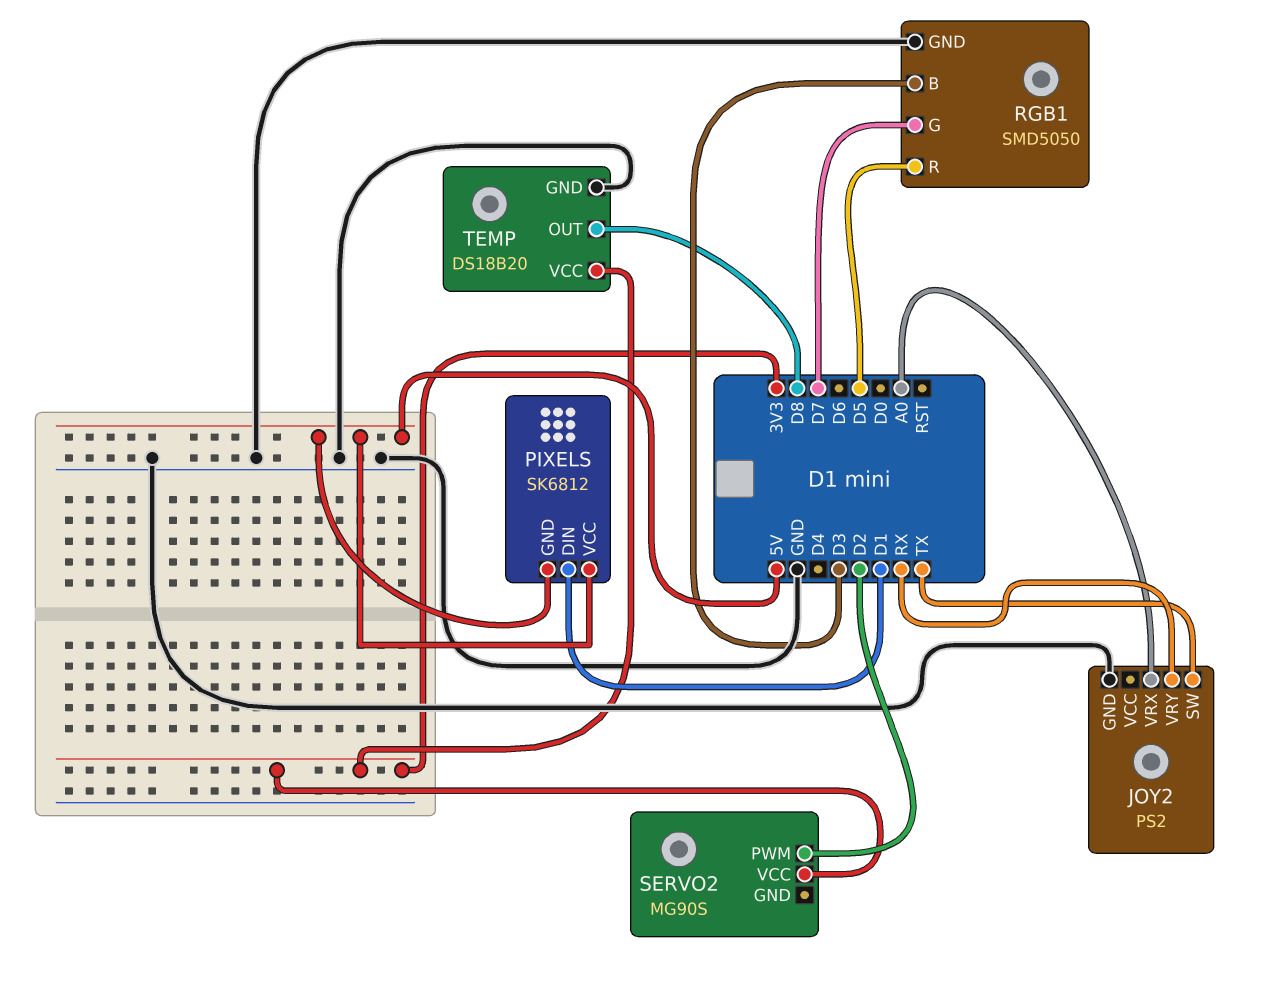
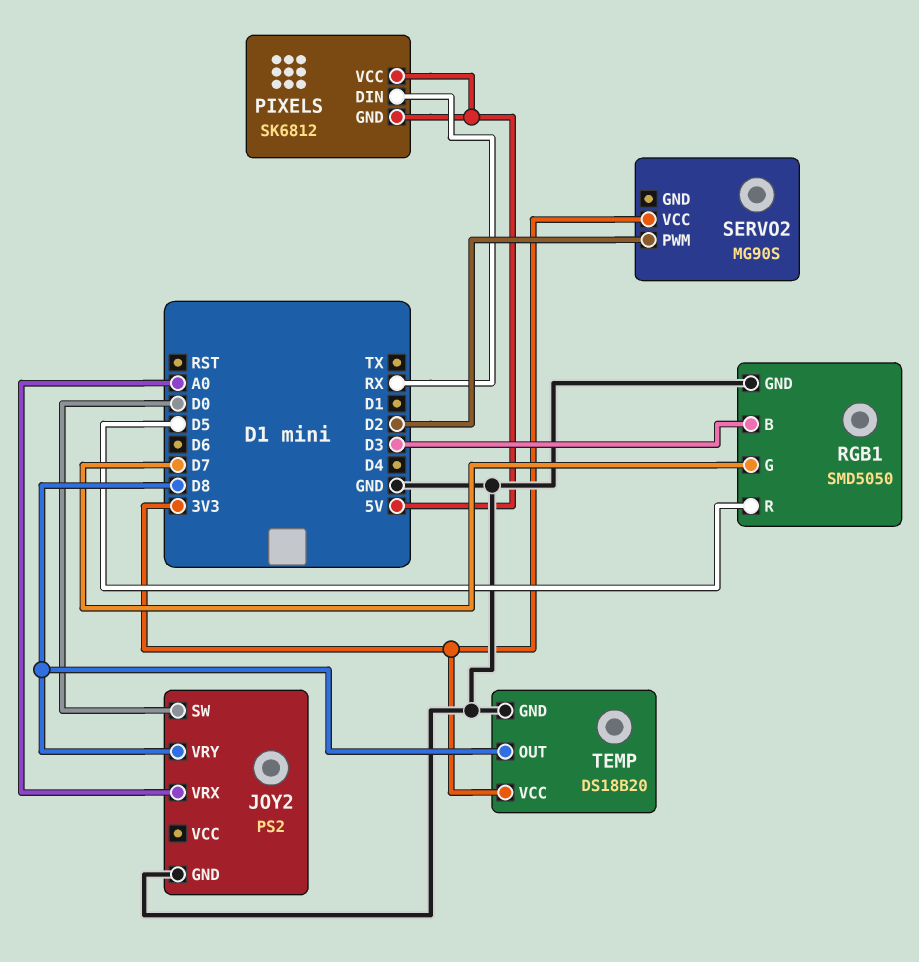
JOY2 pin SW: TX -> D0
JOY2 pin VRY: RX -> D8
PIXELS pin DIN: D1 -> RX

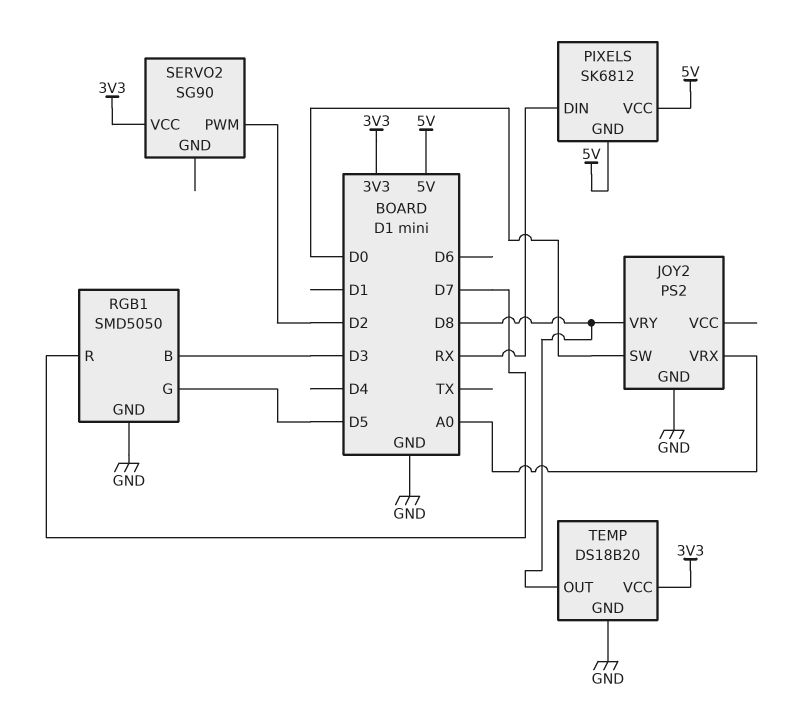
RGB1 pin G: D7 -> D5
RGB1 pin R: D5 -> D7
SERVO2: MG90S -> SG90

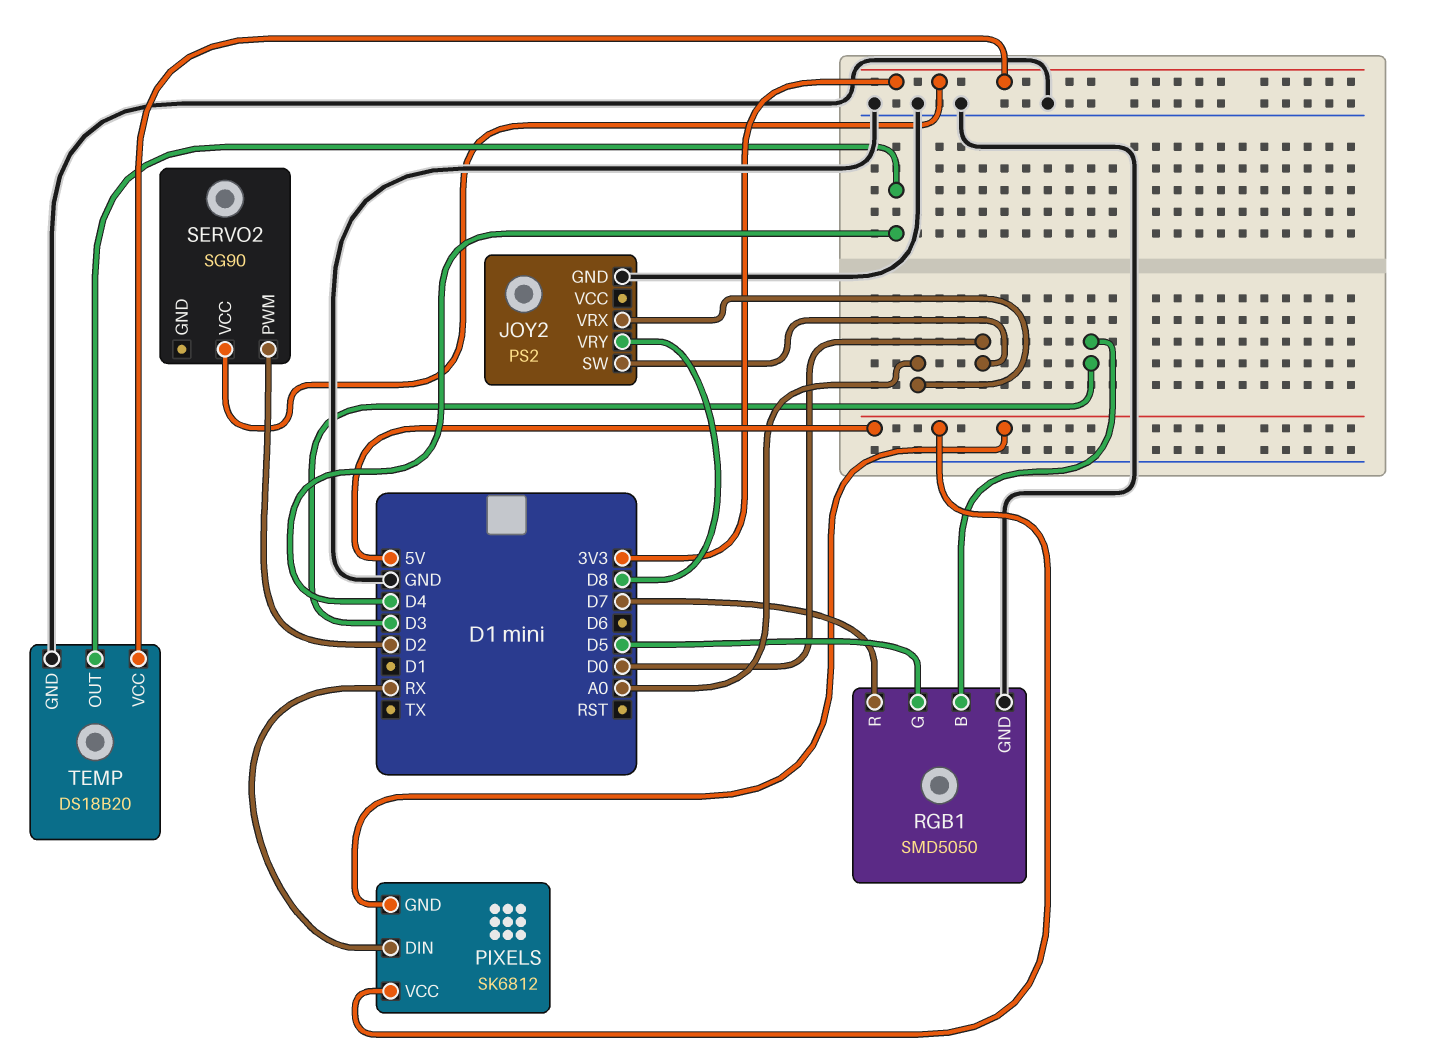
TEMP pin OUT: D8 -> D4

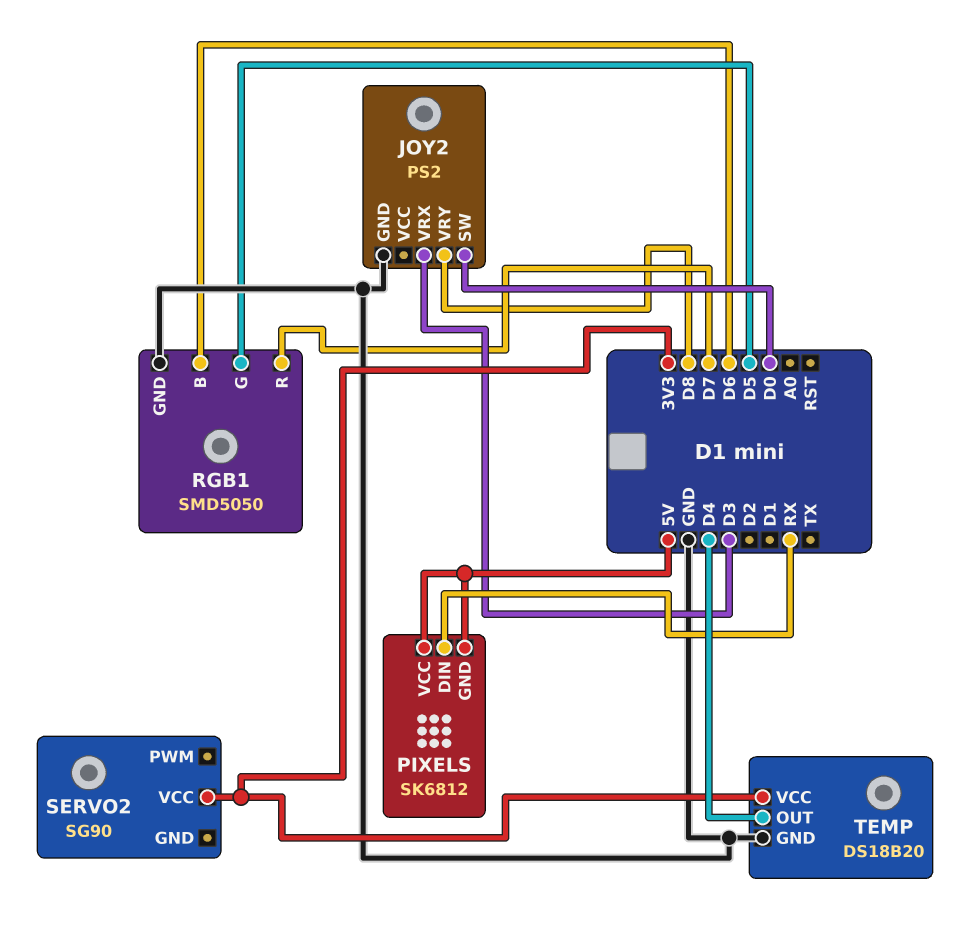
JOY2 pin VRX: A0 -> D3
RGB1 pin B: D3 -> D6
SERVO2 pin PWM: D2 -> none

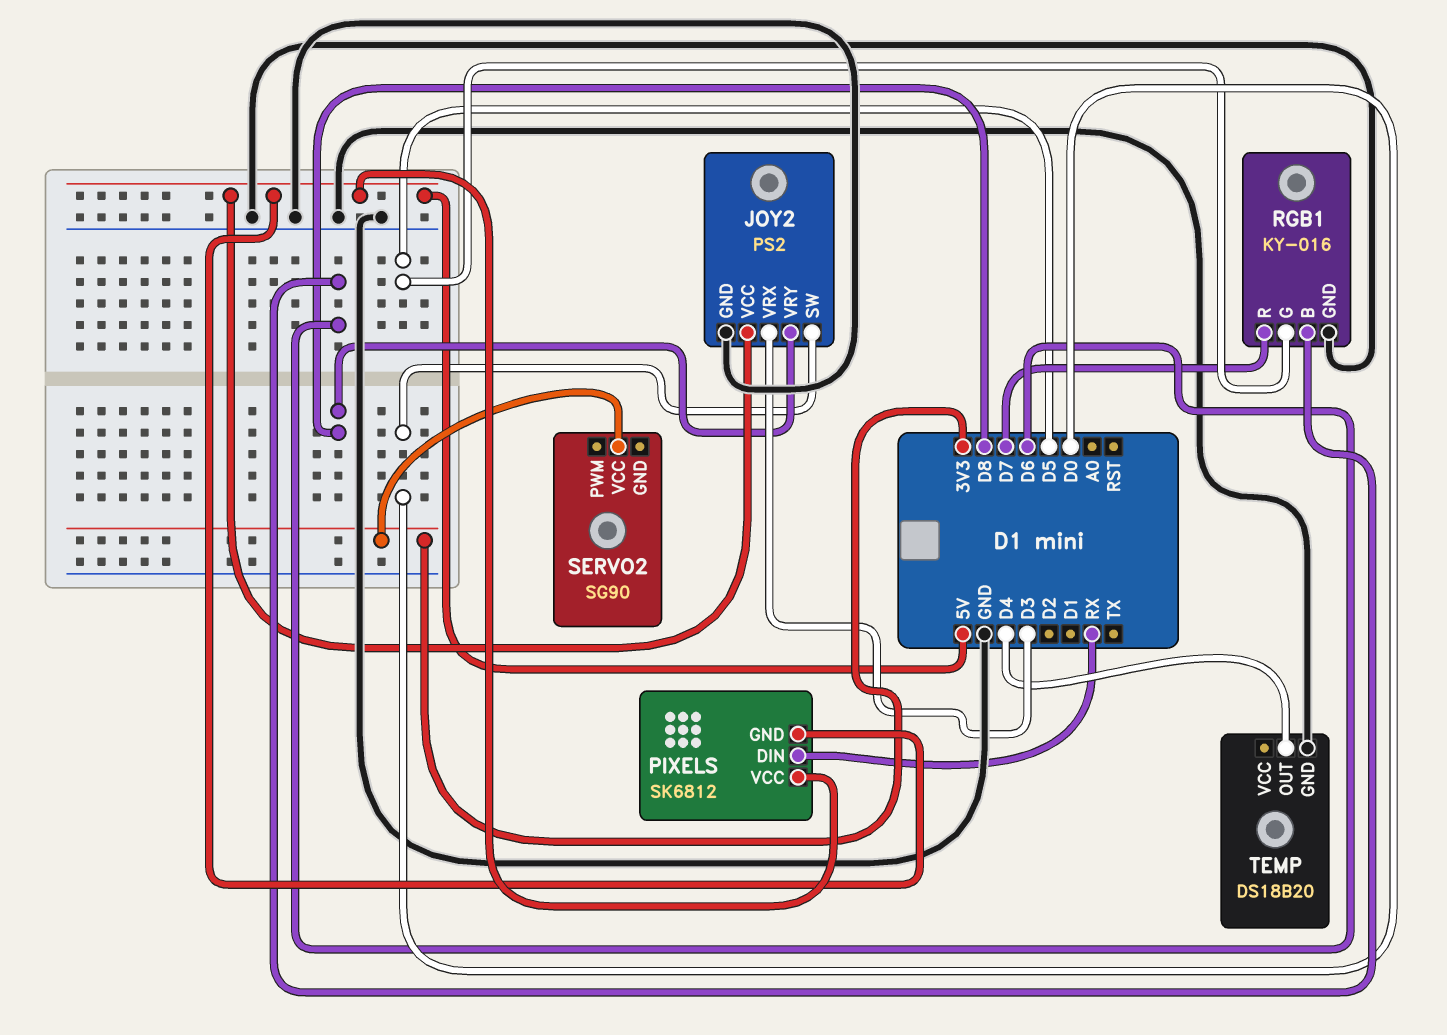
JOY2 pin VCC: none -> 5V
RGB1: SMD5050 -> KY-016
TEMP pin VCC: 3V3 -> none

